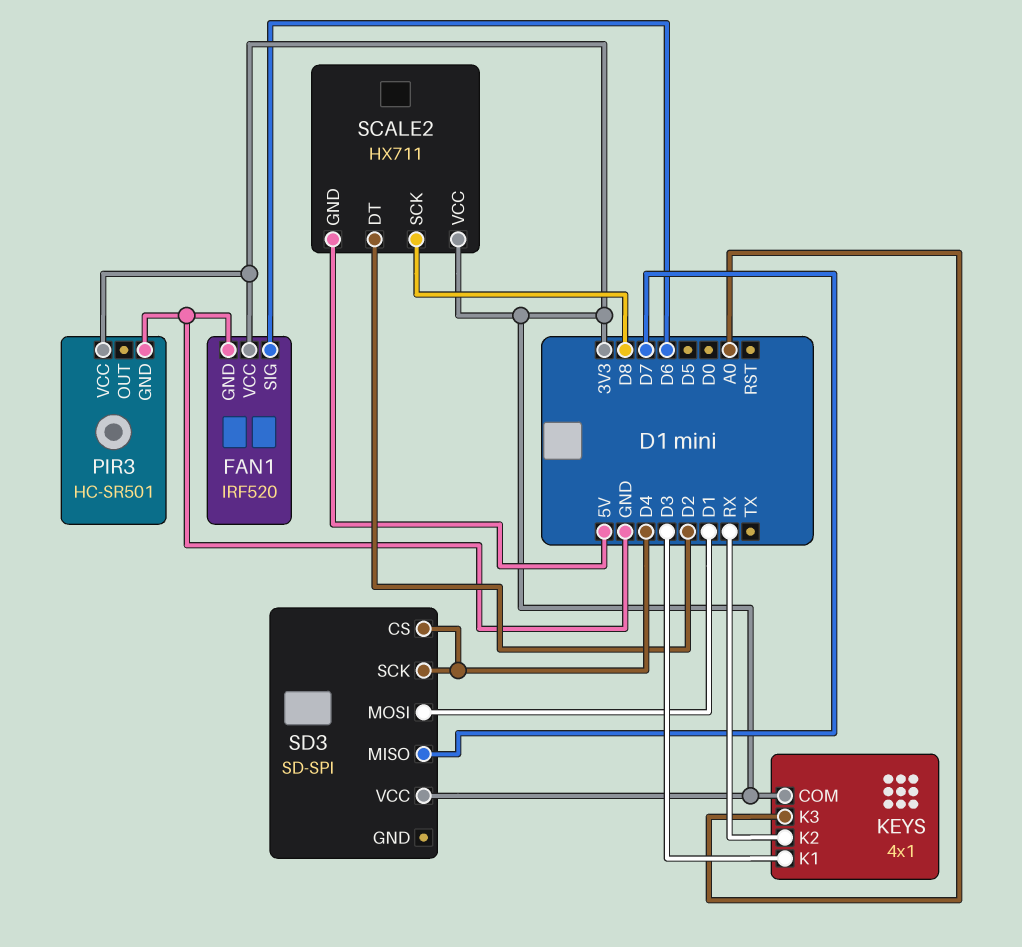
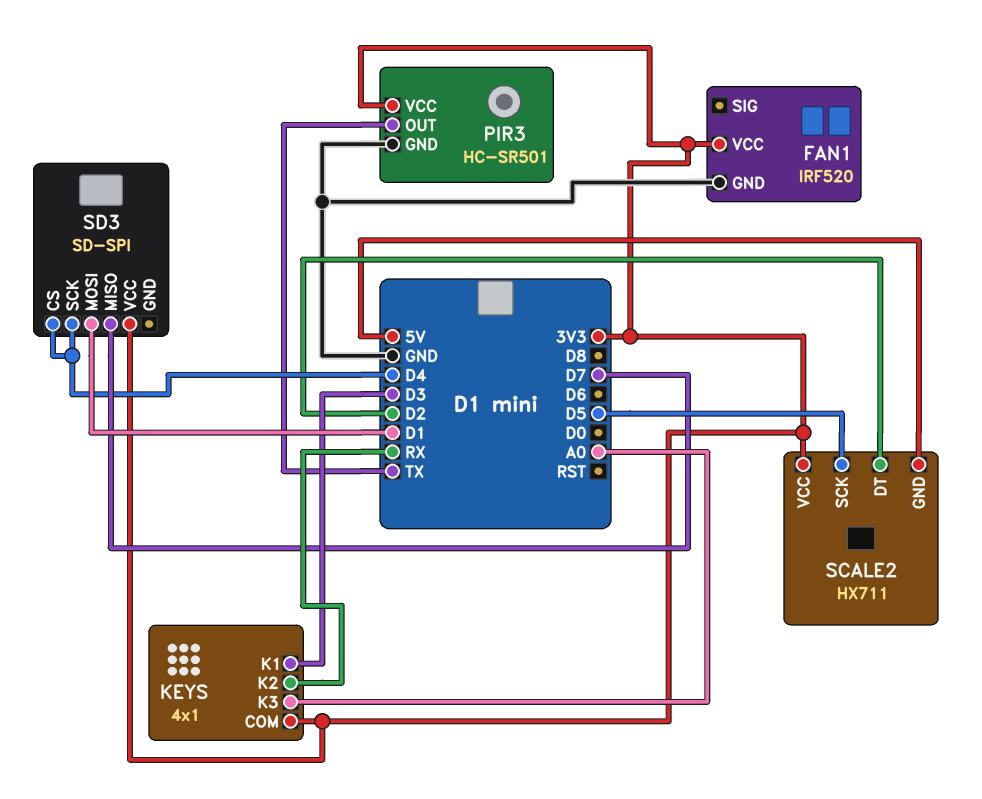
FAN1 pin SIG: D6 -> none
PIR3 pin OUT: none -> TX
SCALE2 pin SCK: D8 -> D5

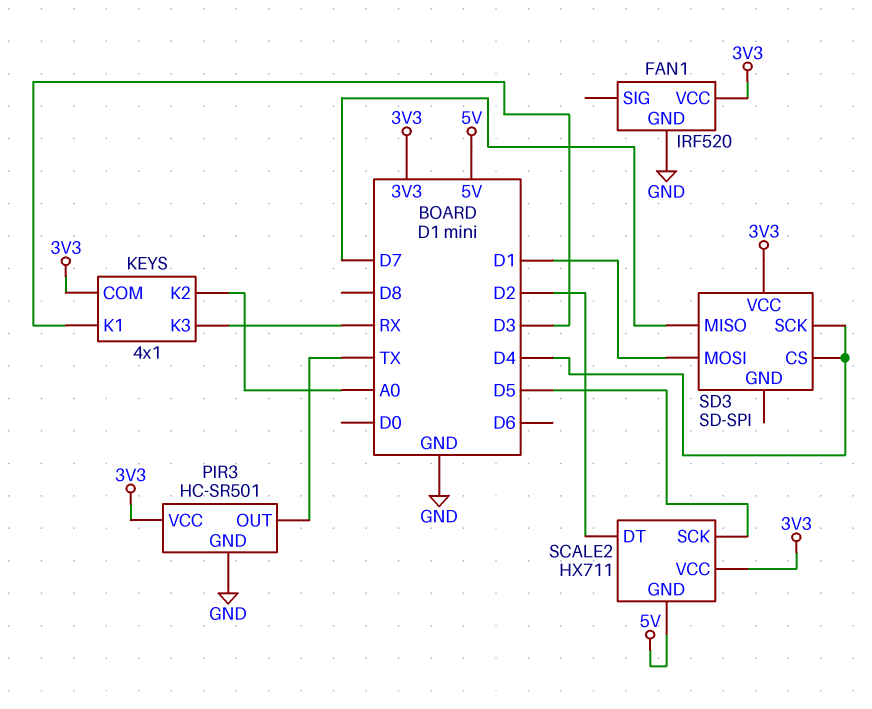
KEYS pin K2: RX -> A0
KEYS pin K3: A0 -> RX

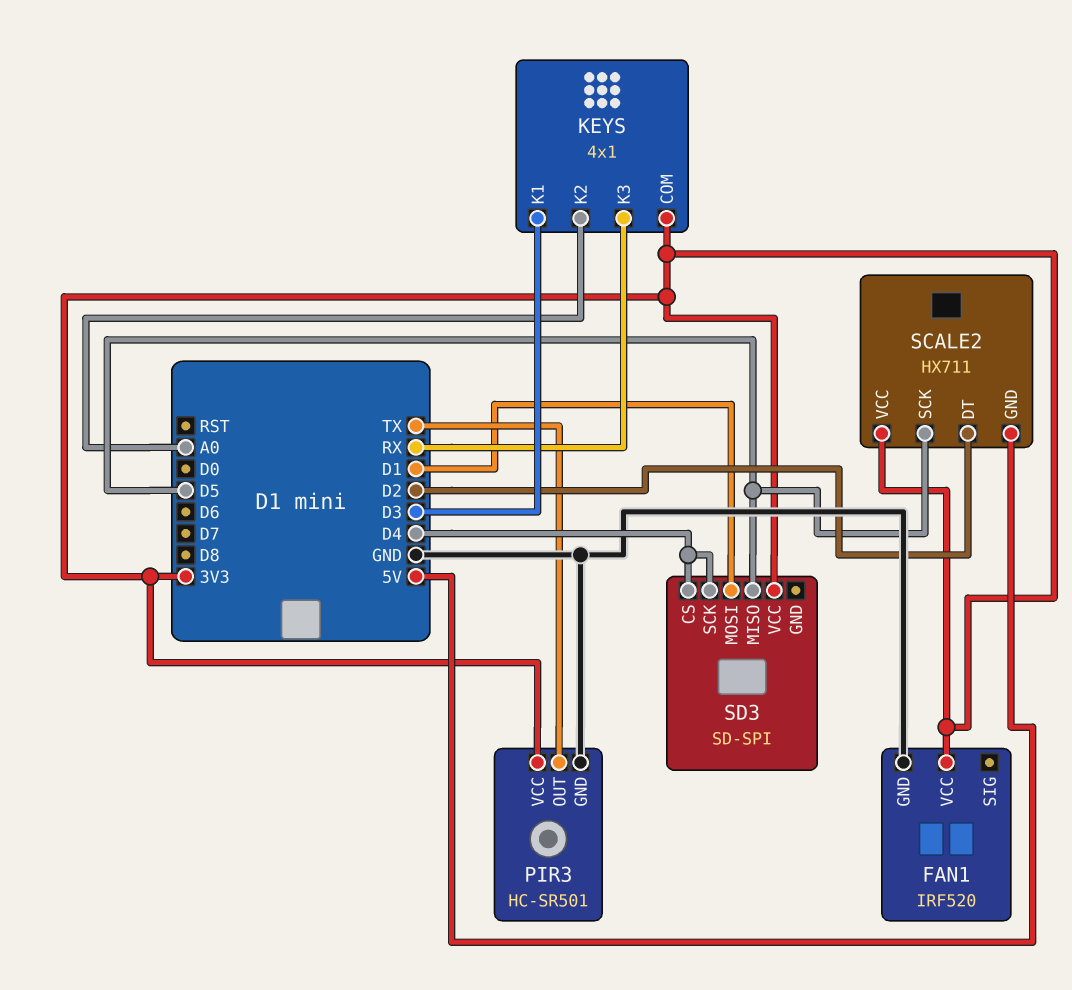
SD3 pin MISO: D7 -> D5

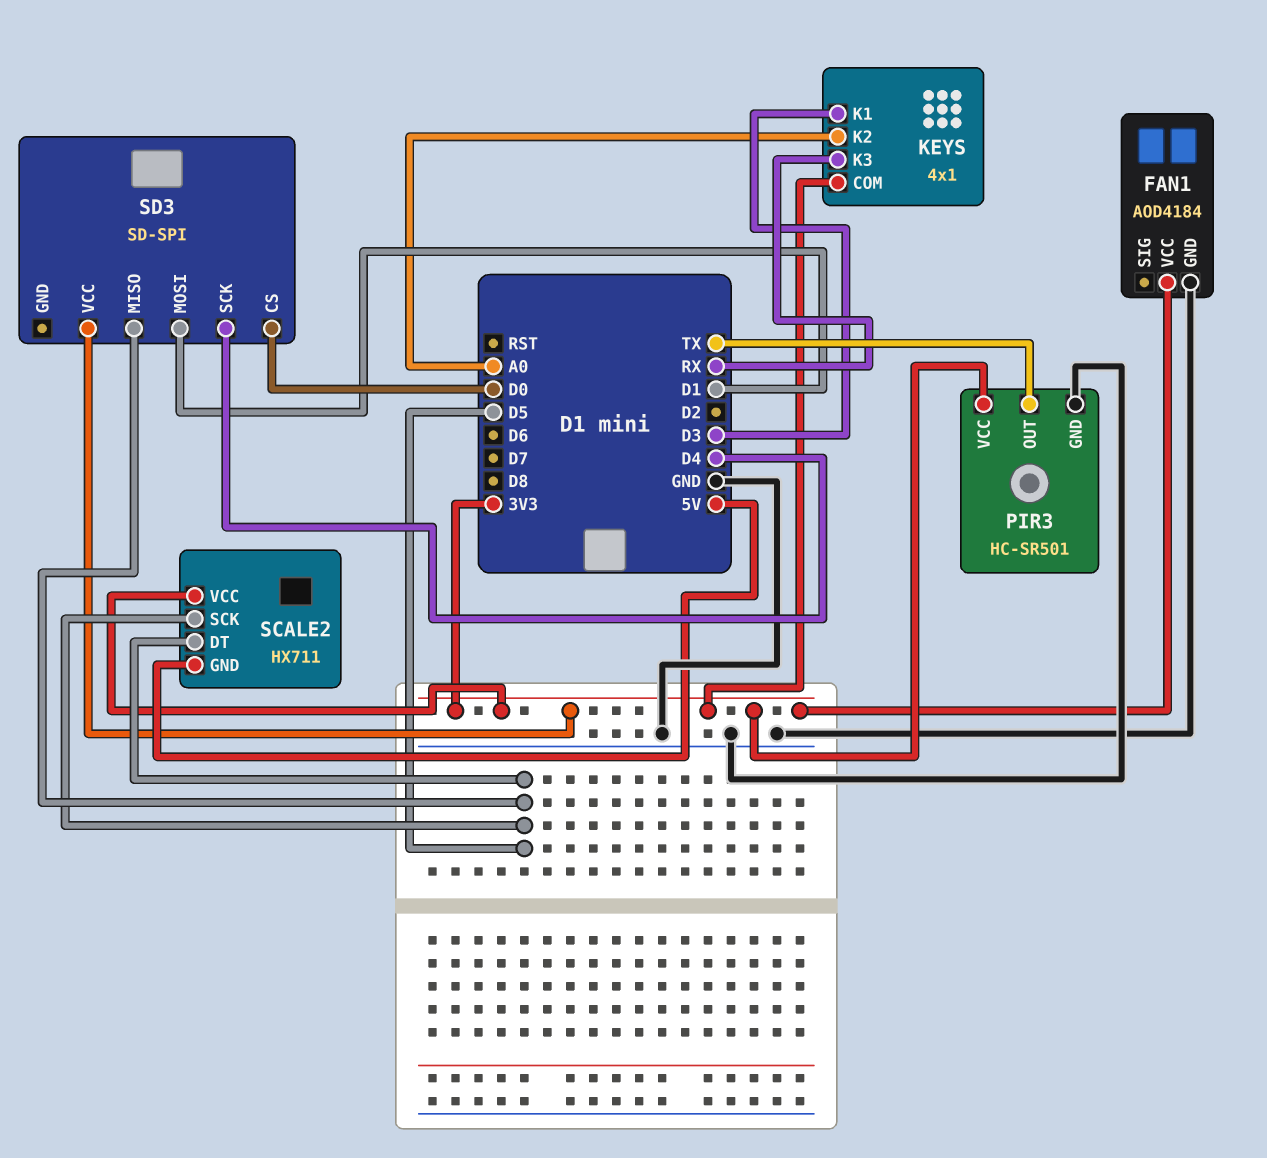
FAN1: IRF520 -> AOD4184
SCALE2 pin DT: D2 -> D5
SD3 pin CS: D4 -> D0

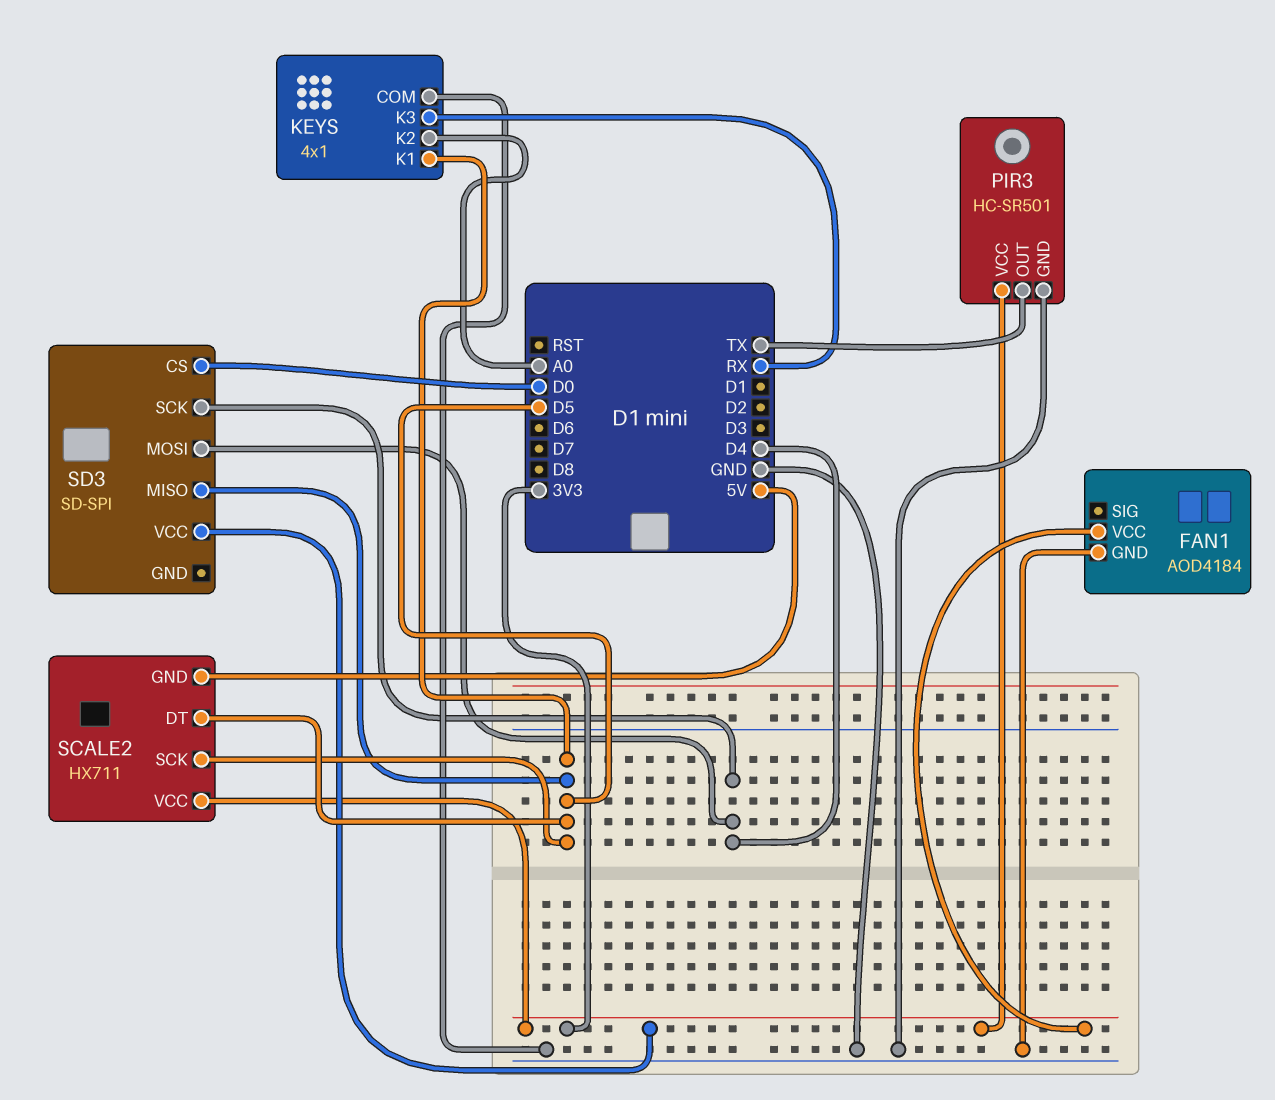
KEYS pin COM: 3V3 -> GND
KEYS pin K1: D3 -> D5
SD3 pin MOSI: D1 -> D4

